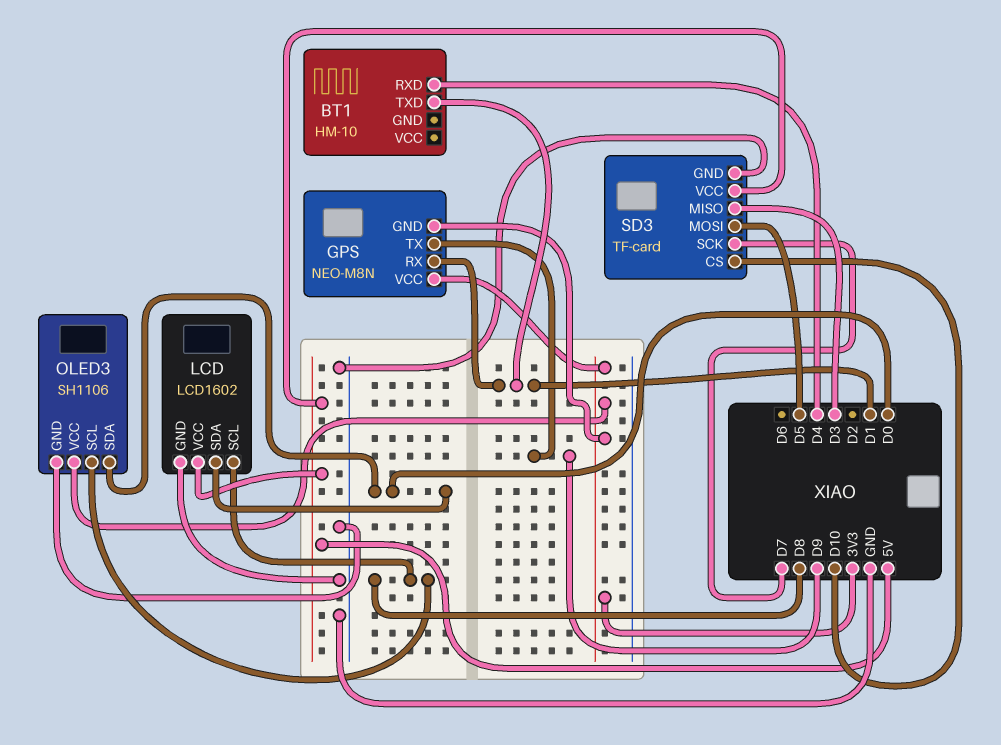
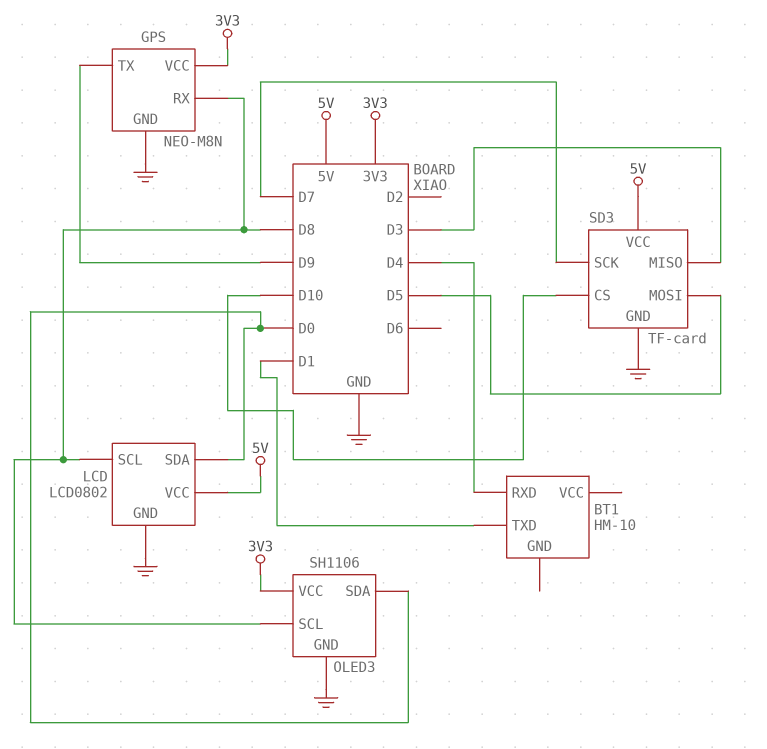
GPS pin GND: 3V3 -> GND
GPS pin RX: D1 -> D8
LCD: LCD1602 -> LCD0802

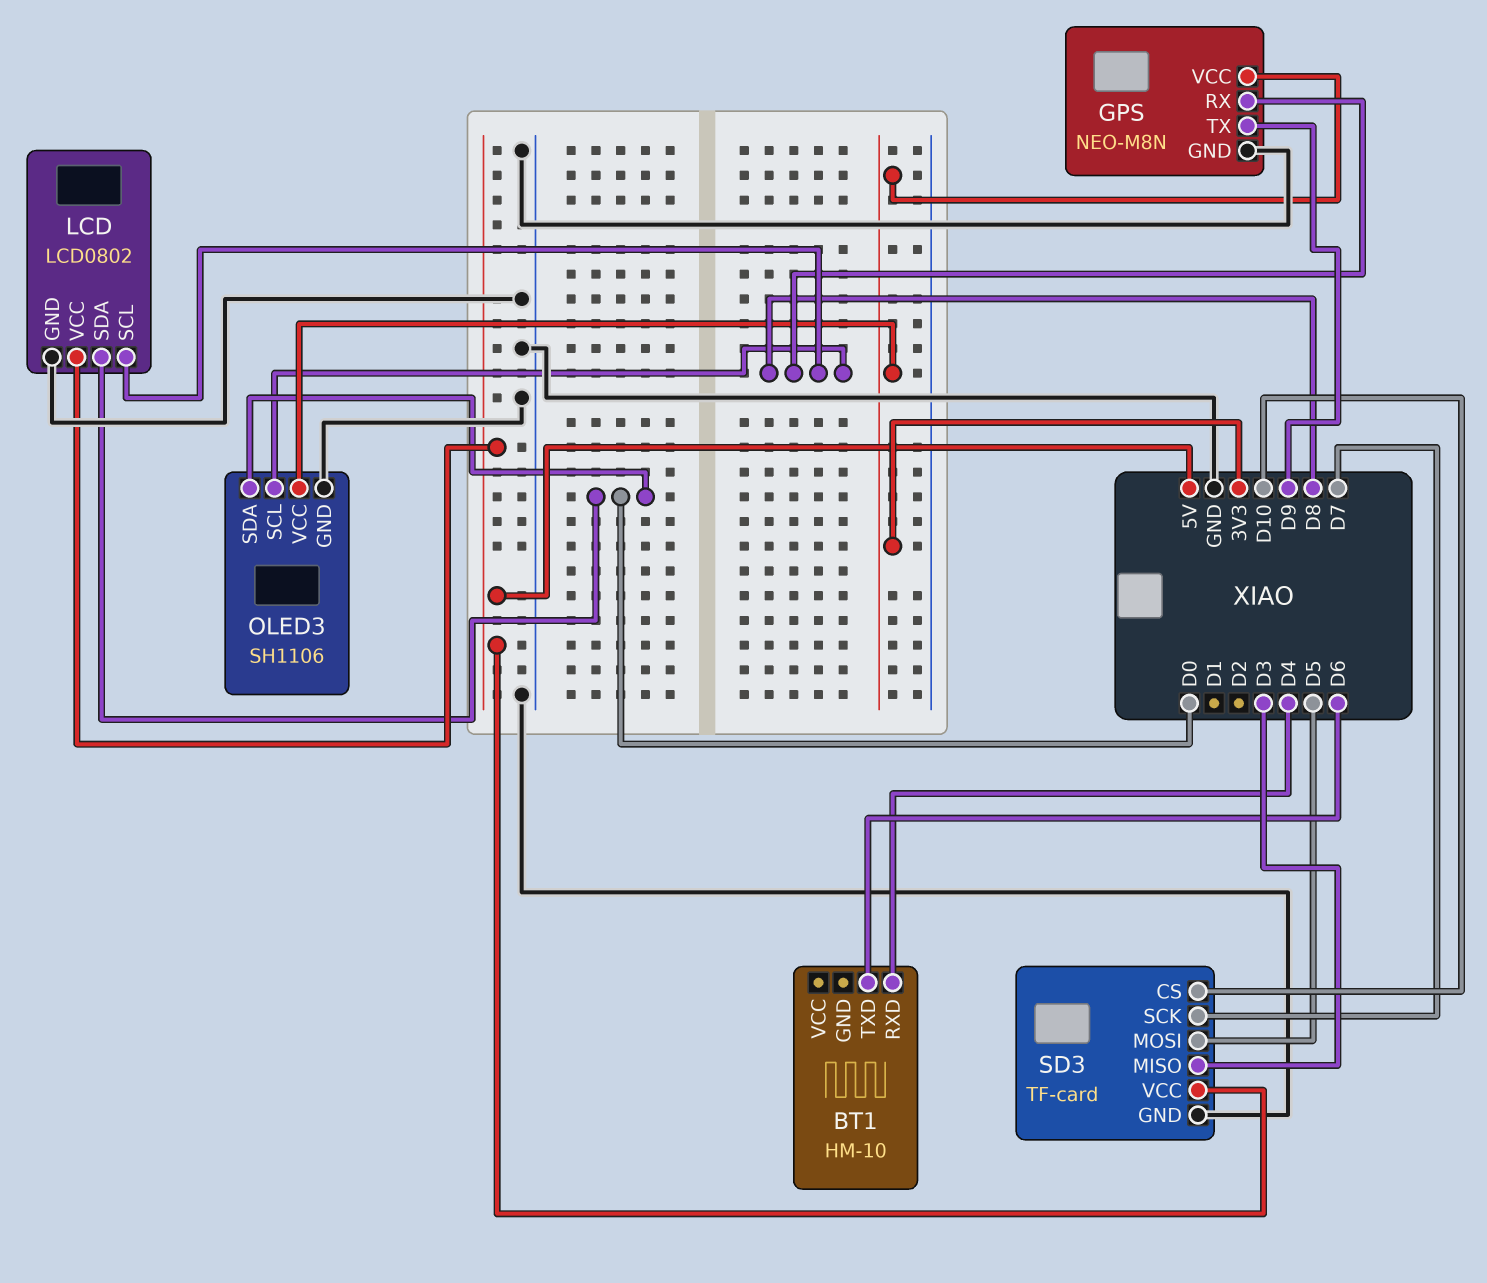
BT1 pin TXD: D1 -> D6

